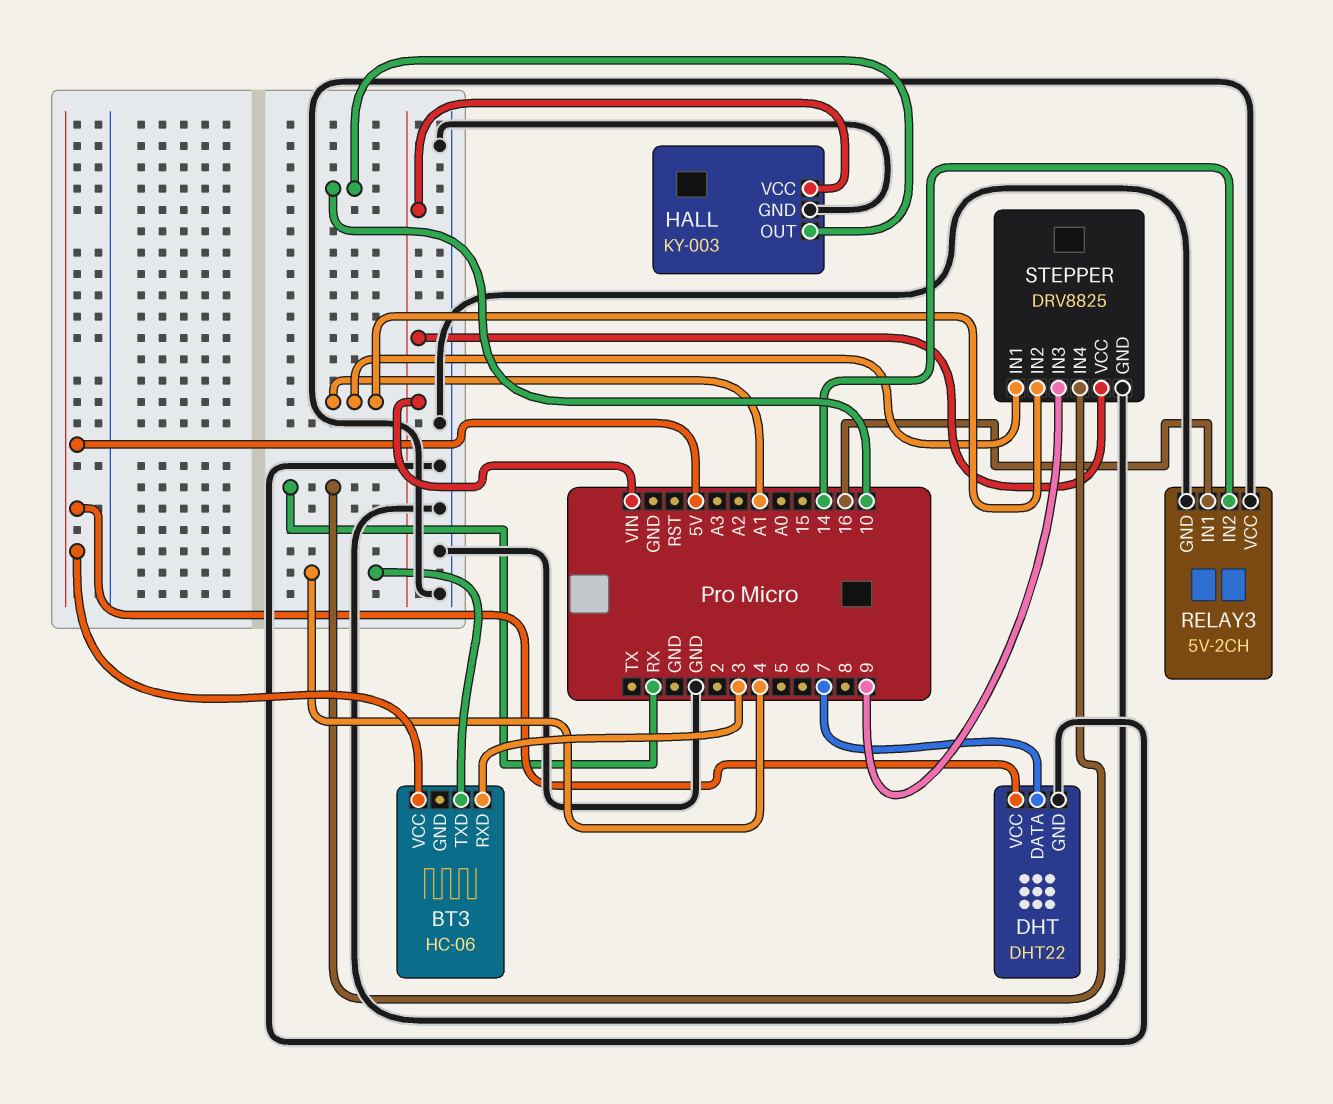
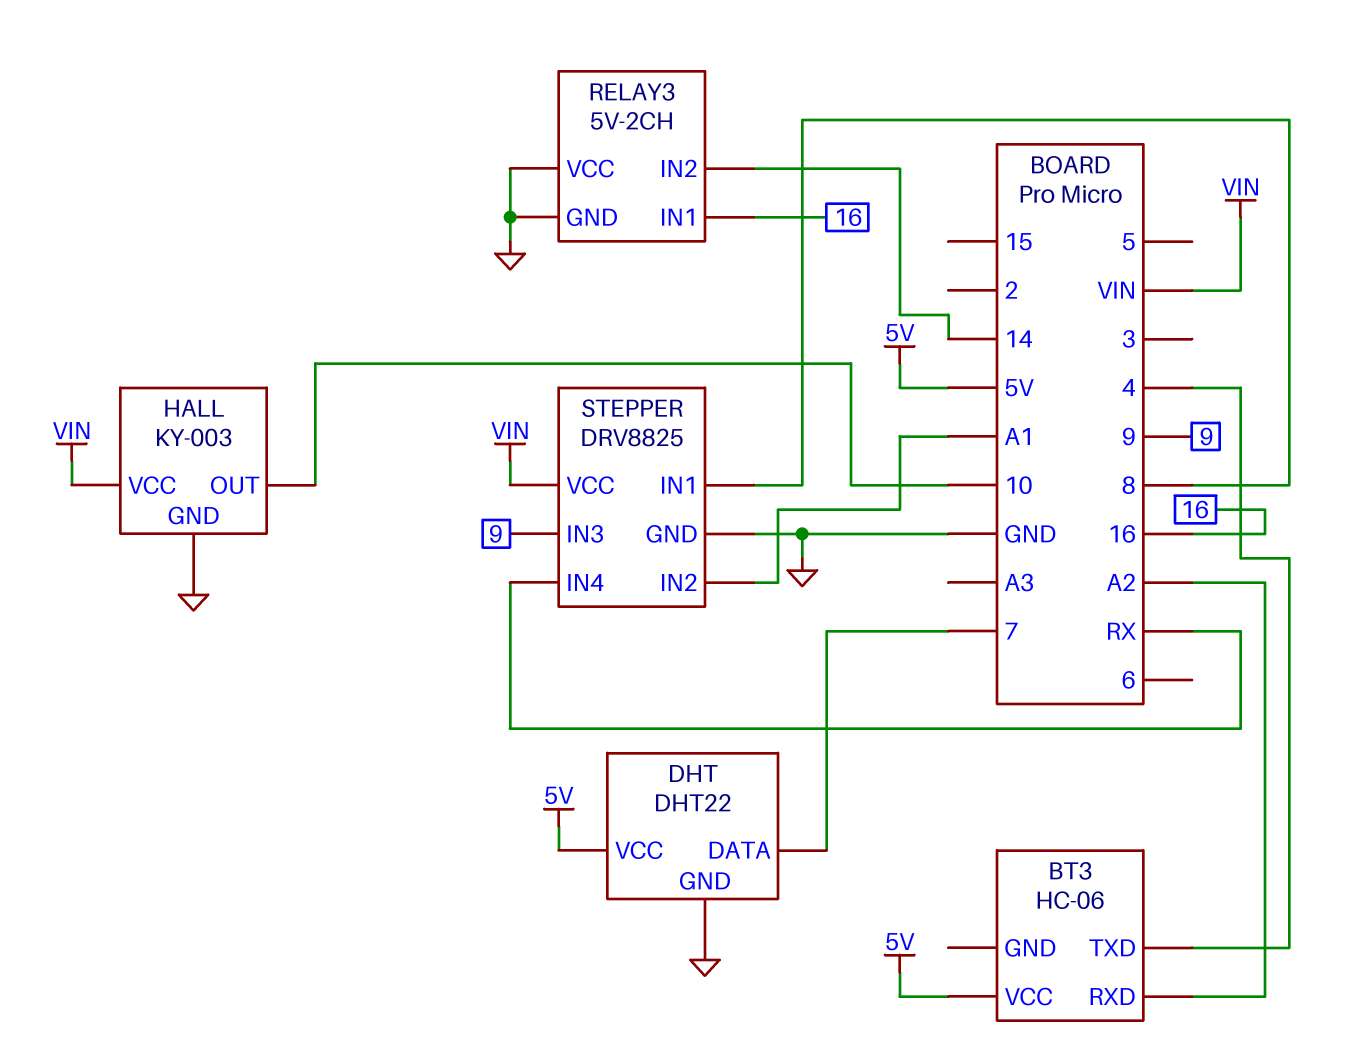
BT3 pin RXD: 3 -> A2
STEPPER pin IN1: A1 -> 8

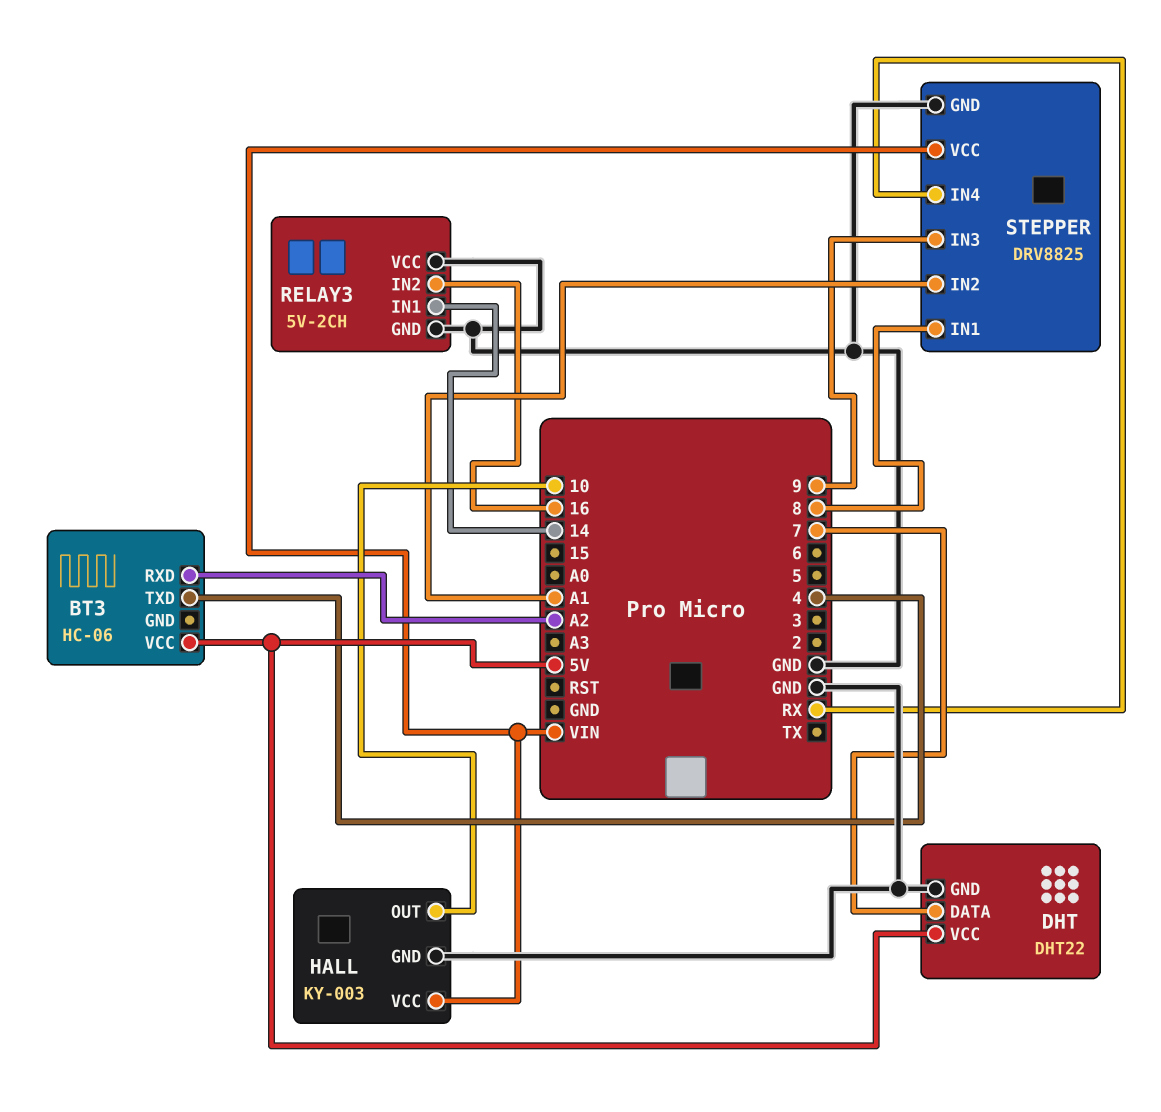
RELAY3 pin IN1: 16 -> 14
RELAY3 pin IN2: 14 -> 16

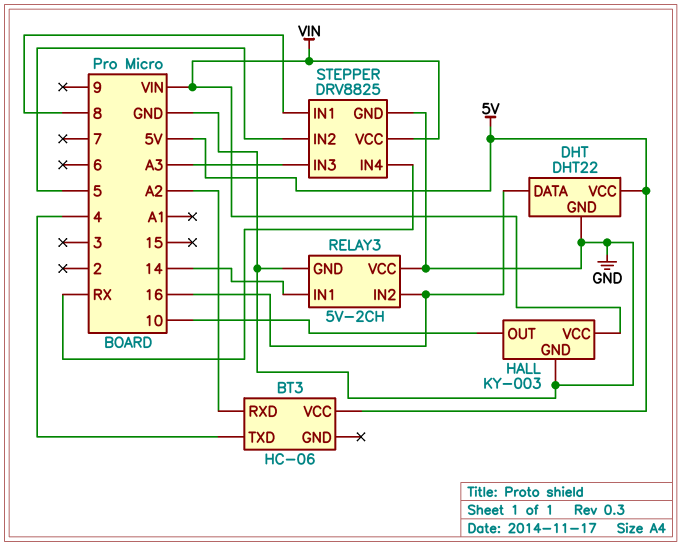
DHT pin DATA: 7 -> 16
STEPPER pin IN2: A1 -> 5
STEPPER pin IN3: 9 -> A3

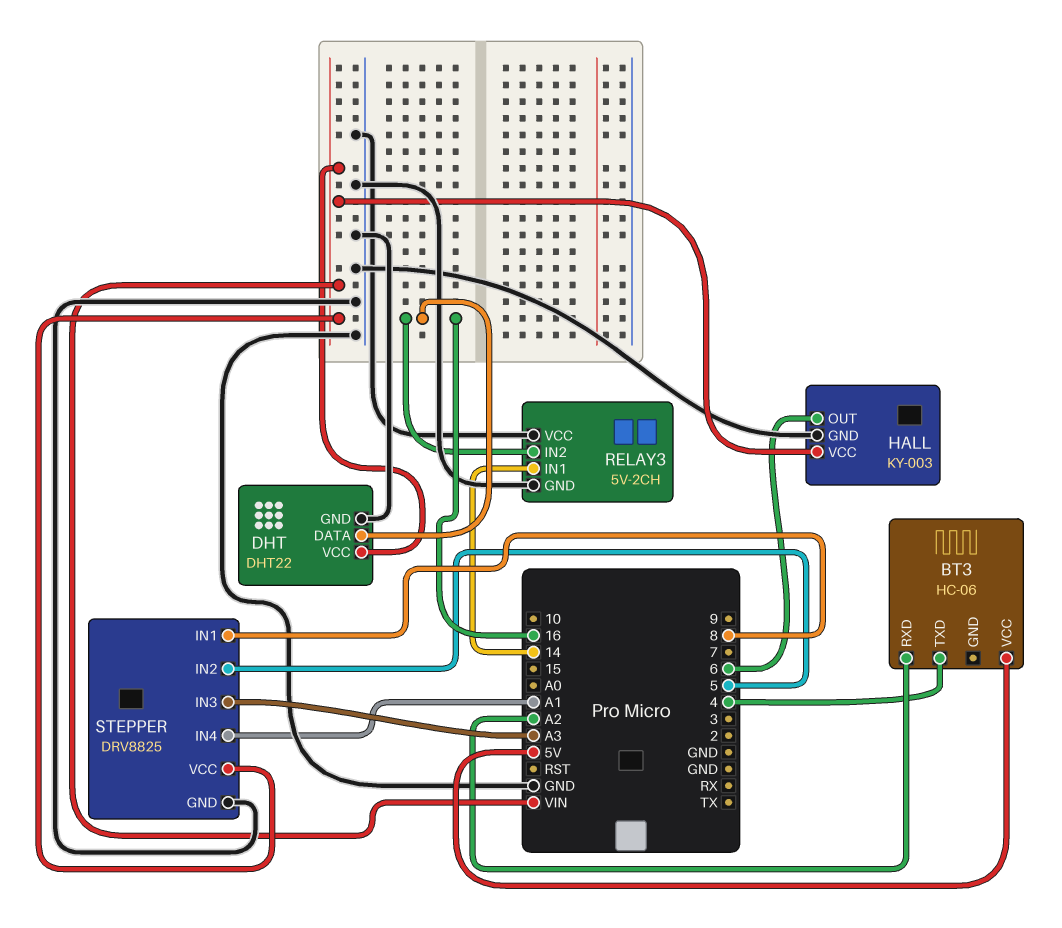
DHT pin VCC: 5V -> VIN
HALL pin OUT: 10 -> 6
STEPPER pin IN4: RX -> A1

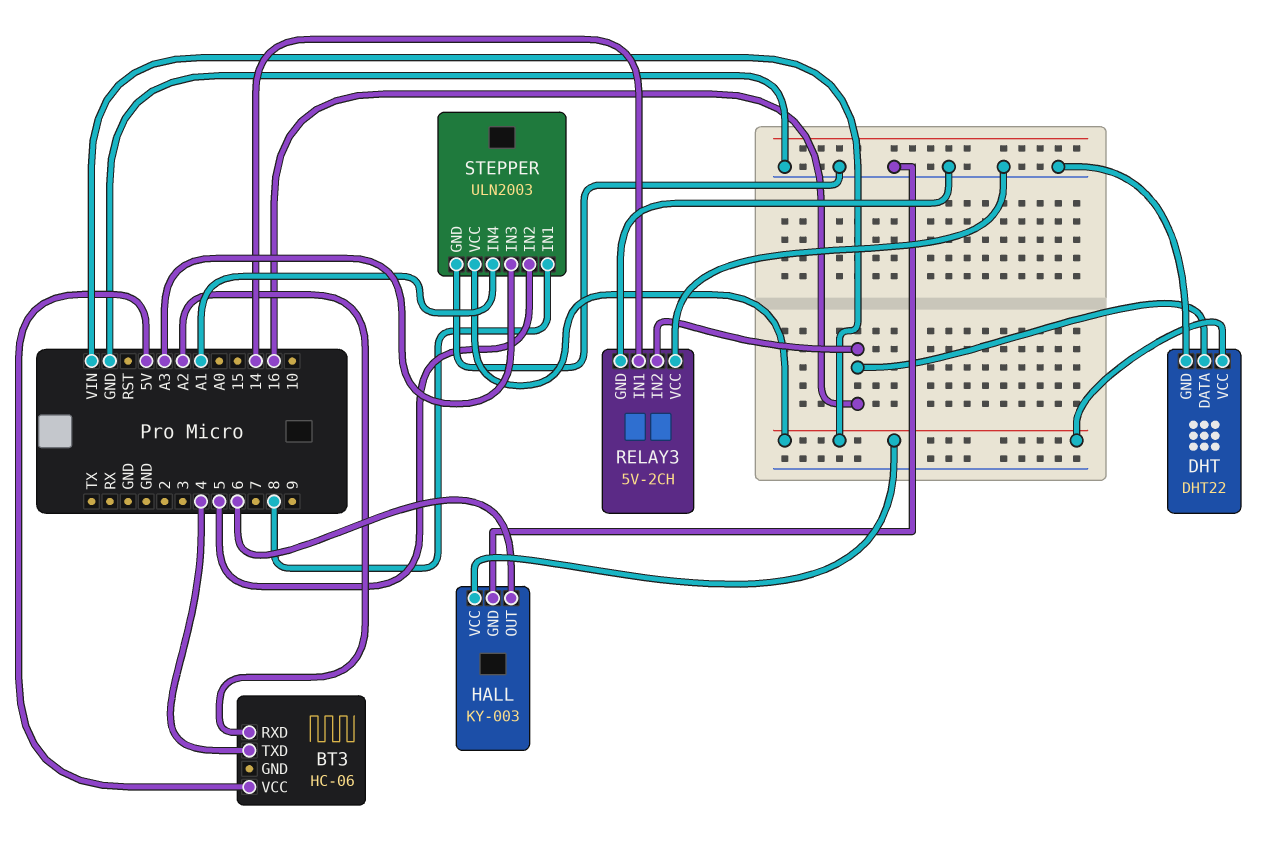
STEPPER: DRV8825 -> ULN2003

